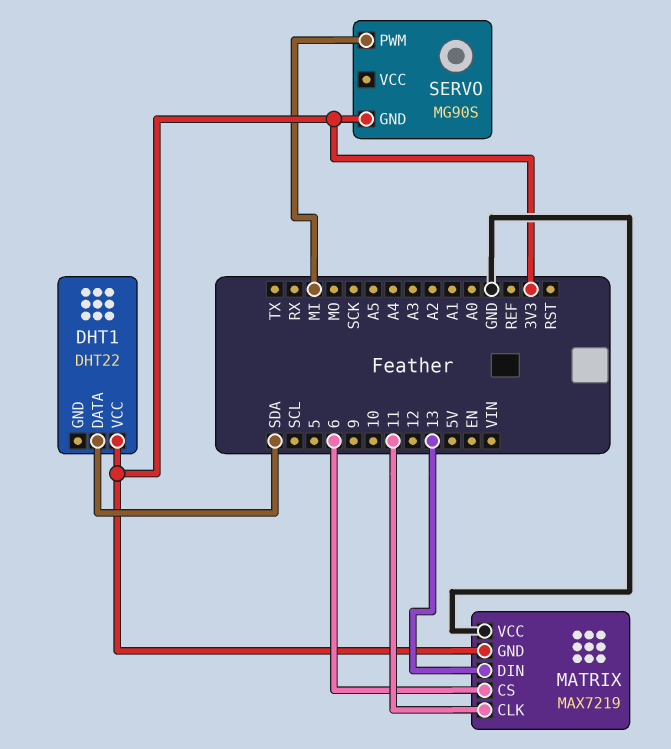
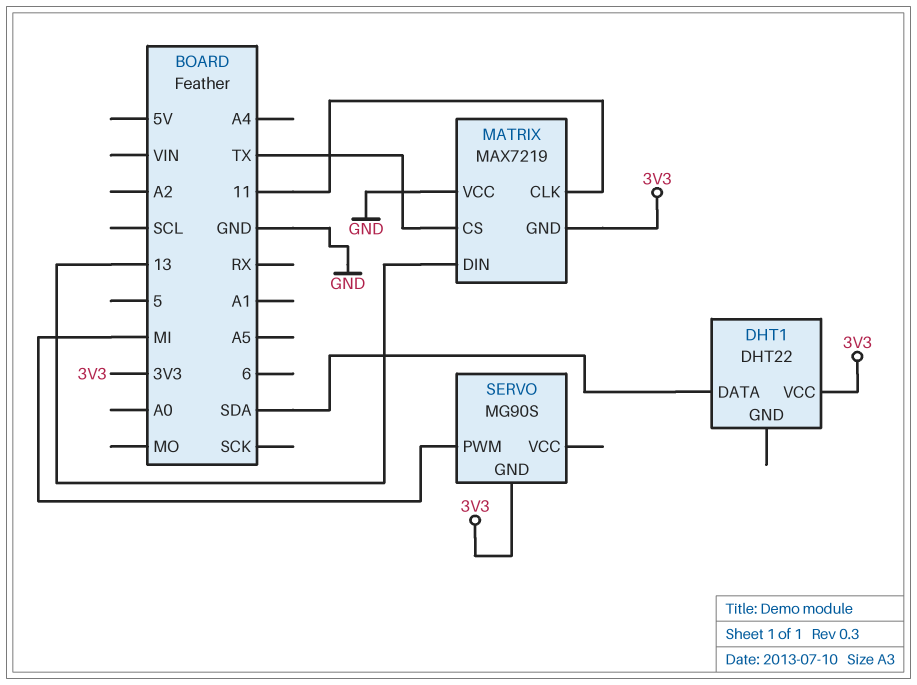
MATRIX pin CS: 6 -> TX

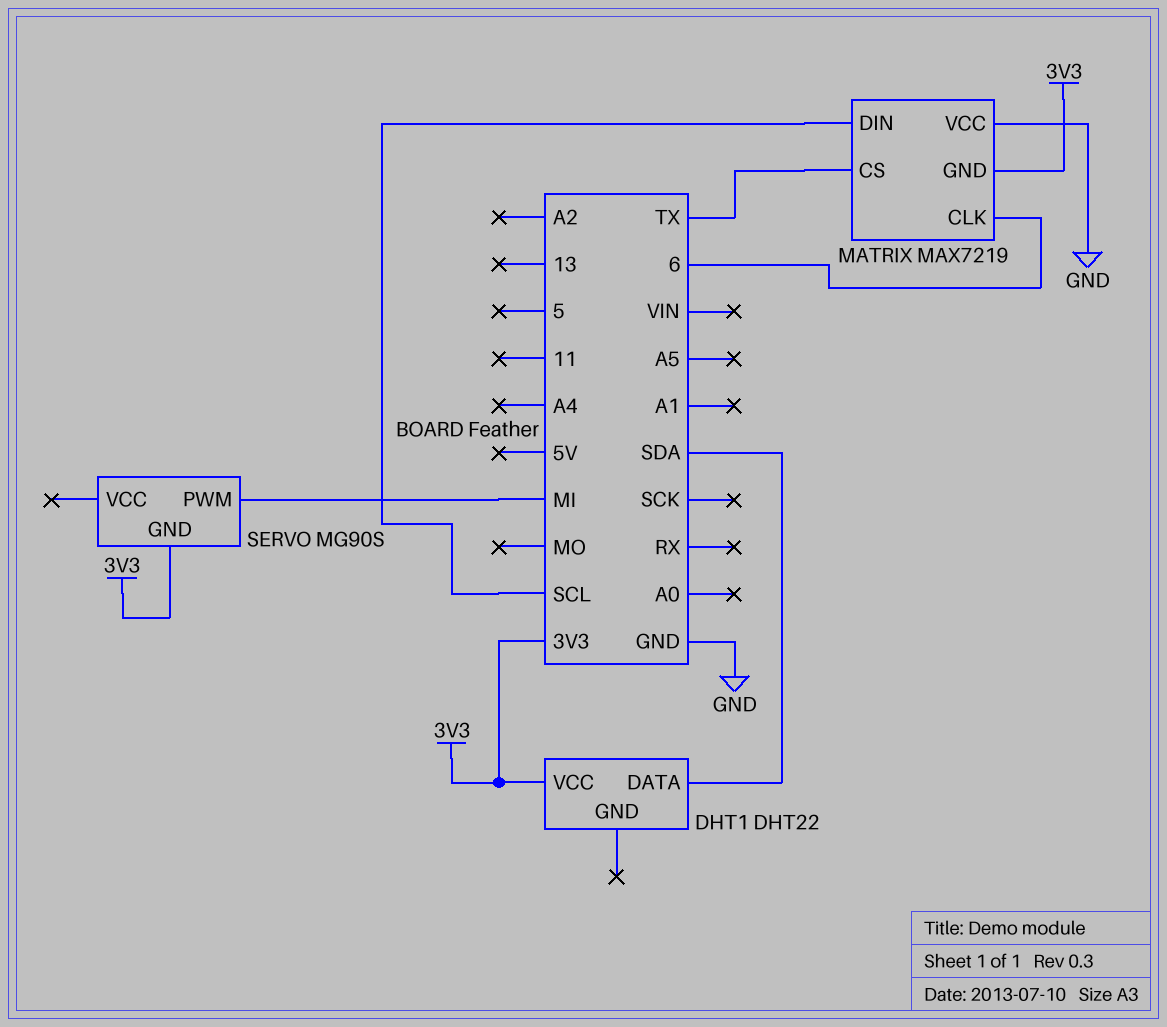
MATRIX pin CLK: 11 -> 6
MATRIX pin DIN: 13 -> SCL

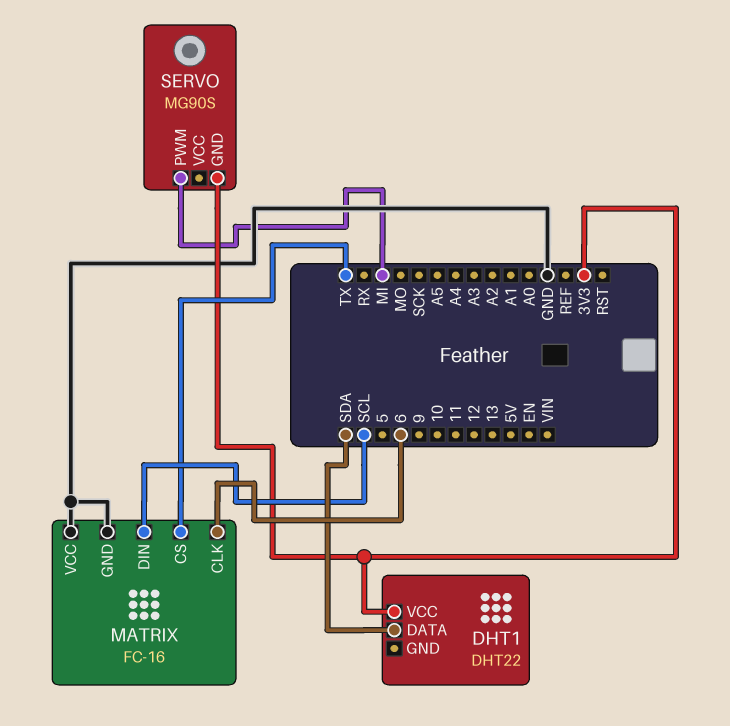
MATRIX: MAX7219 -> FC-16
MATRIX pin GND: 3V3 -> GND

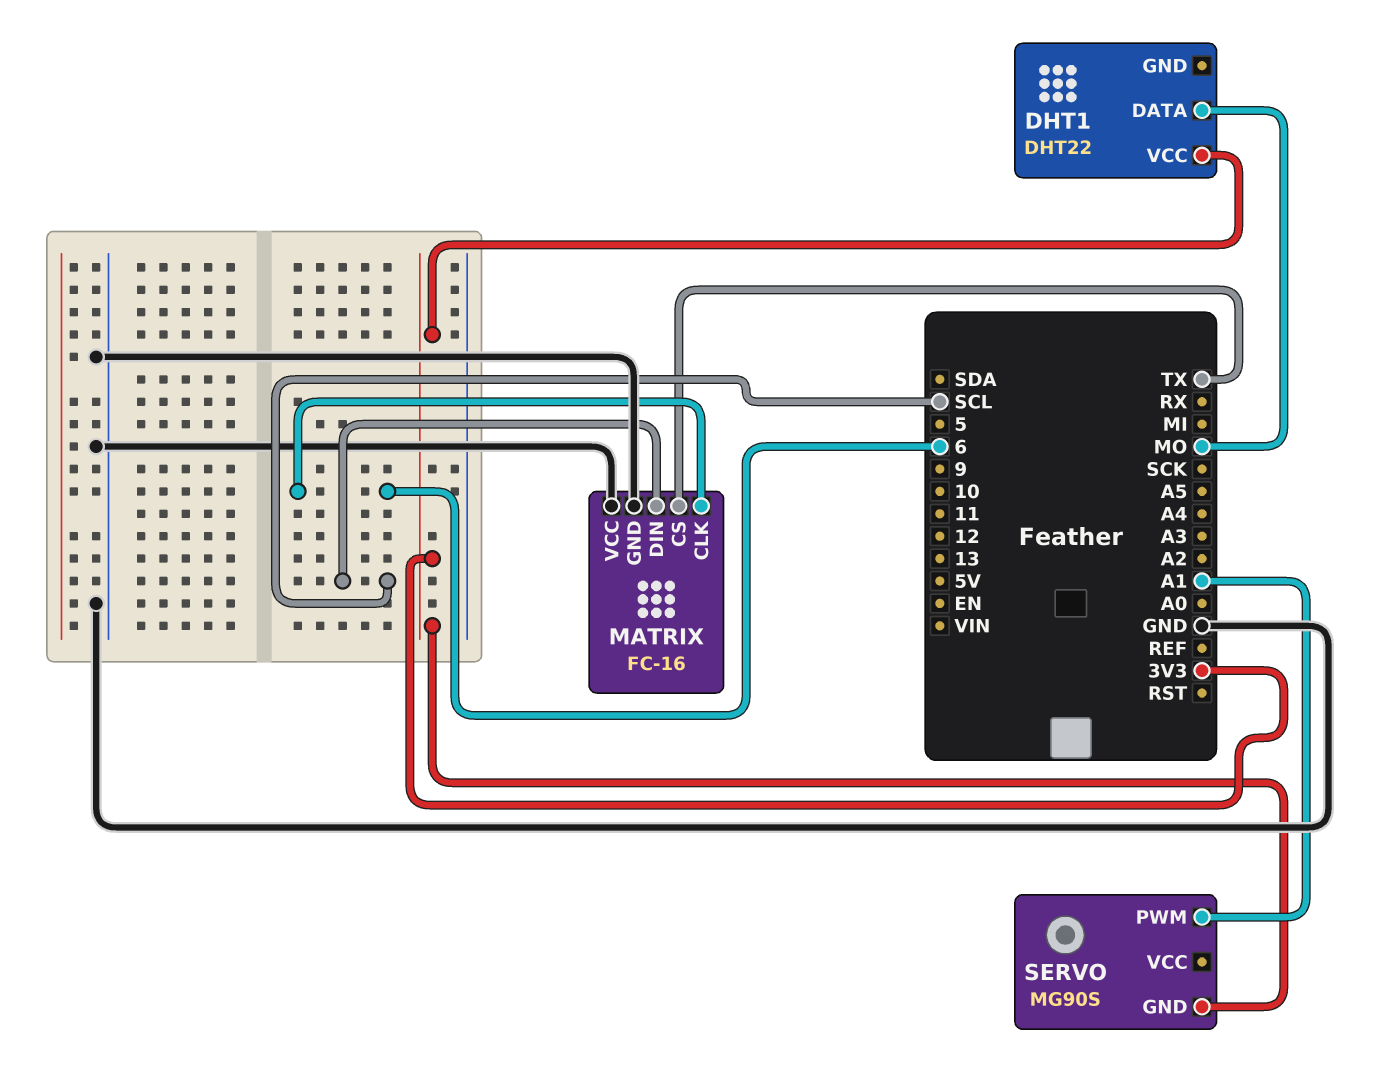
DHT1 pin DATA: SDA -> MO
SERVO pin PWM: MI -> A1

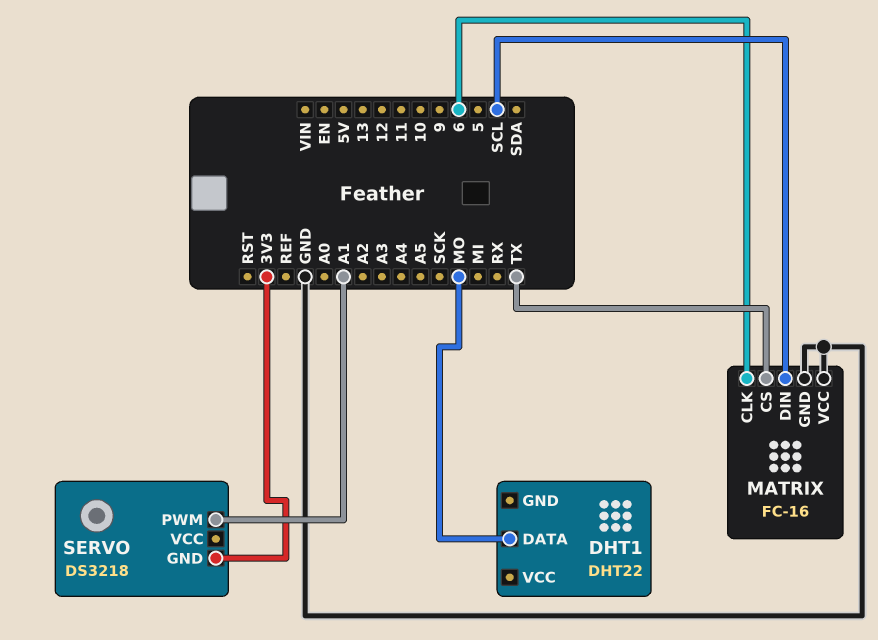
DHT1 pin VCC: 3V3 -> none
SERVO: MG90S -> DS3218

